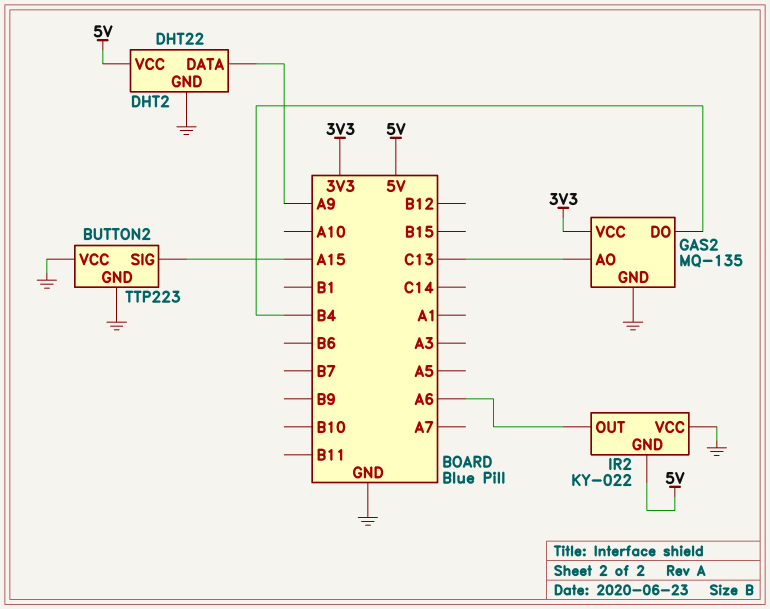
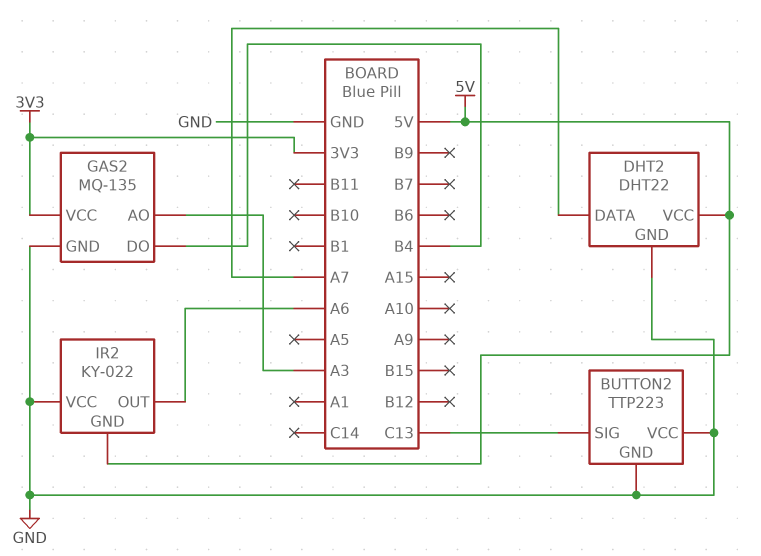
BUTTON2 pin SIG: A15 -> C13
DHT2 pin DATA: A9 -> A7
GAS2 pin AO: C13 -> A3

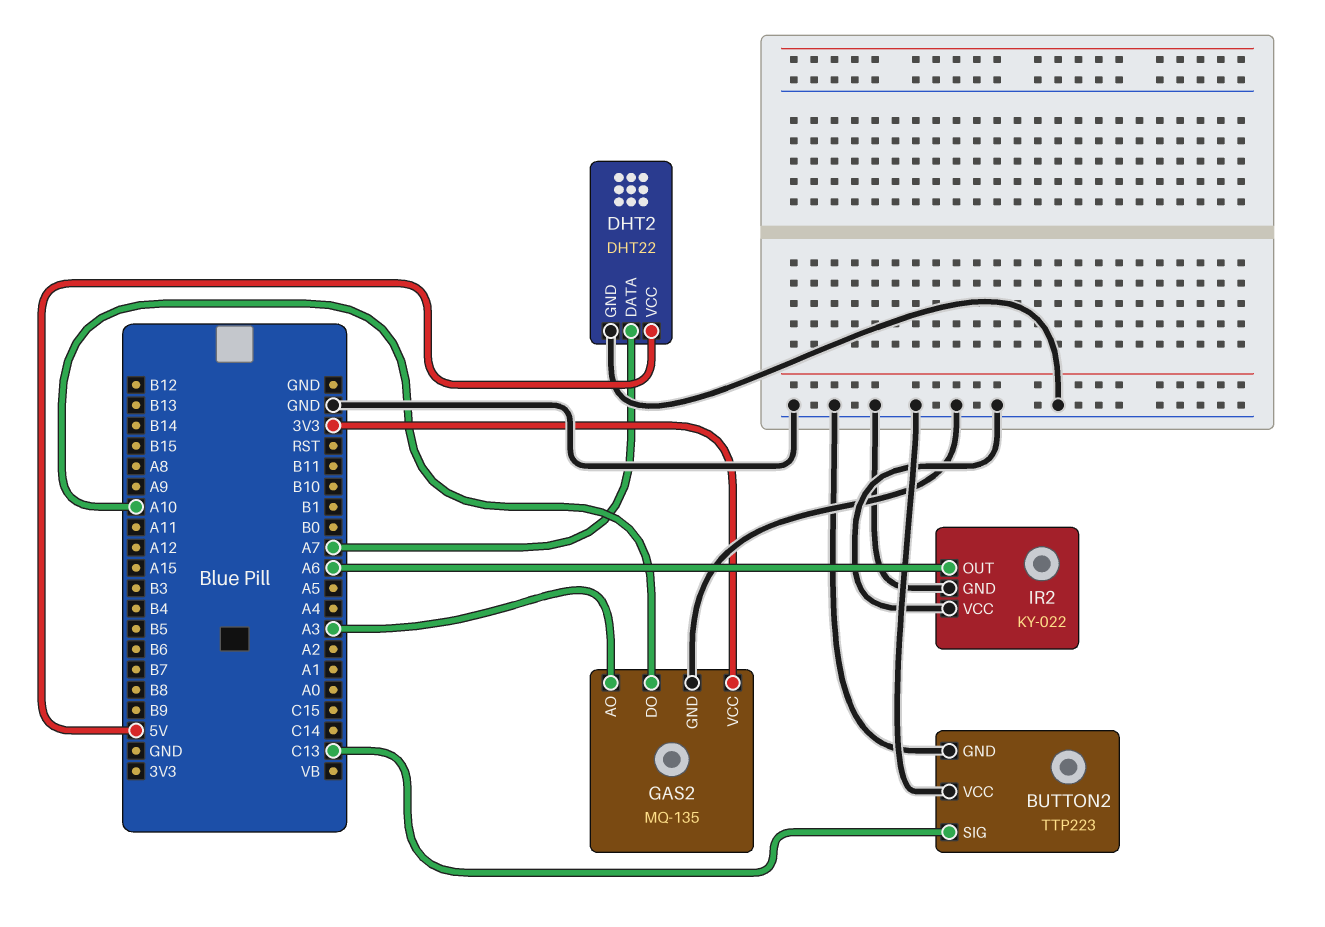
GAS2 pin DO: B4 -> A10
IR2 pin GND: 5V -> GND

